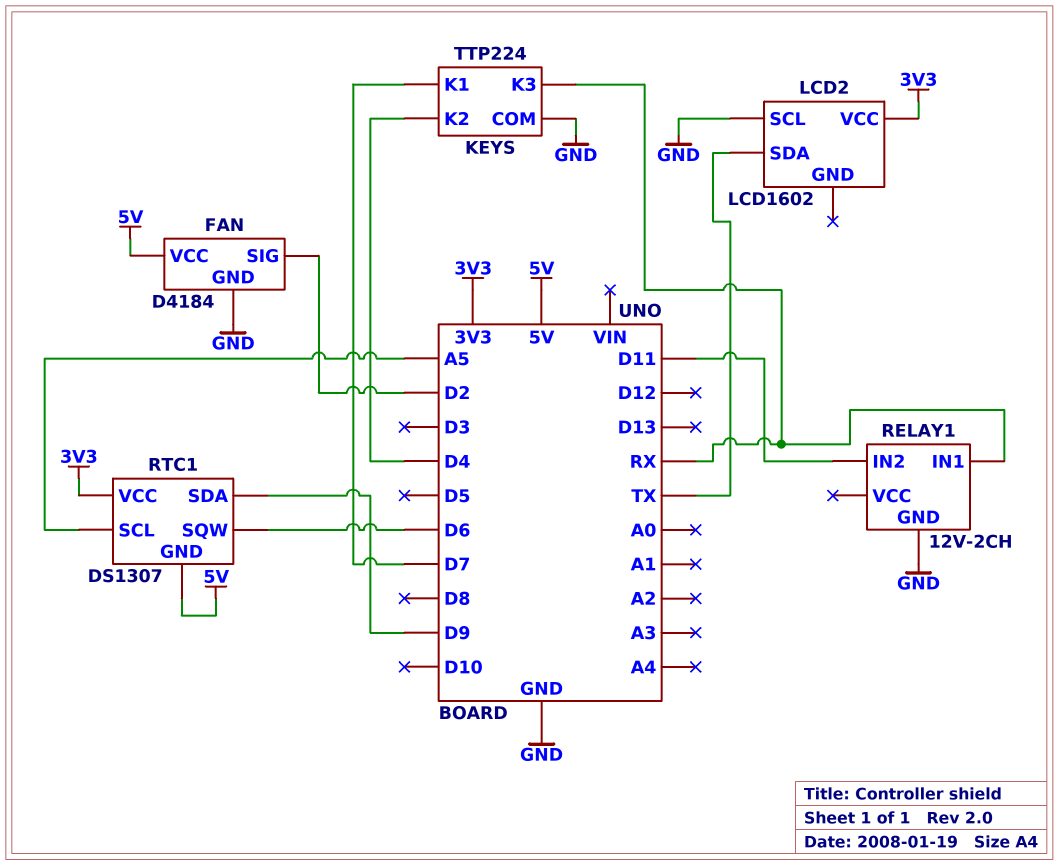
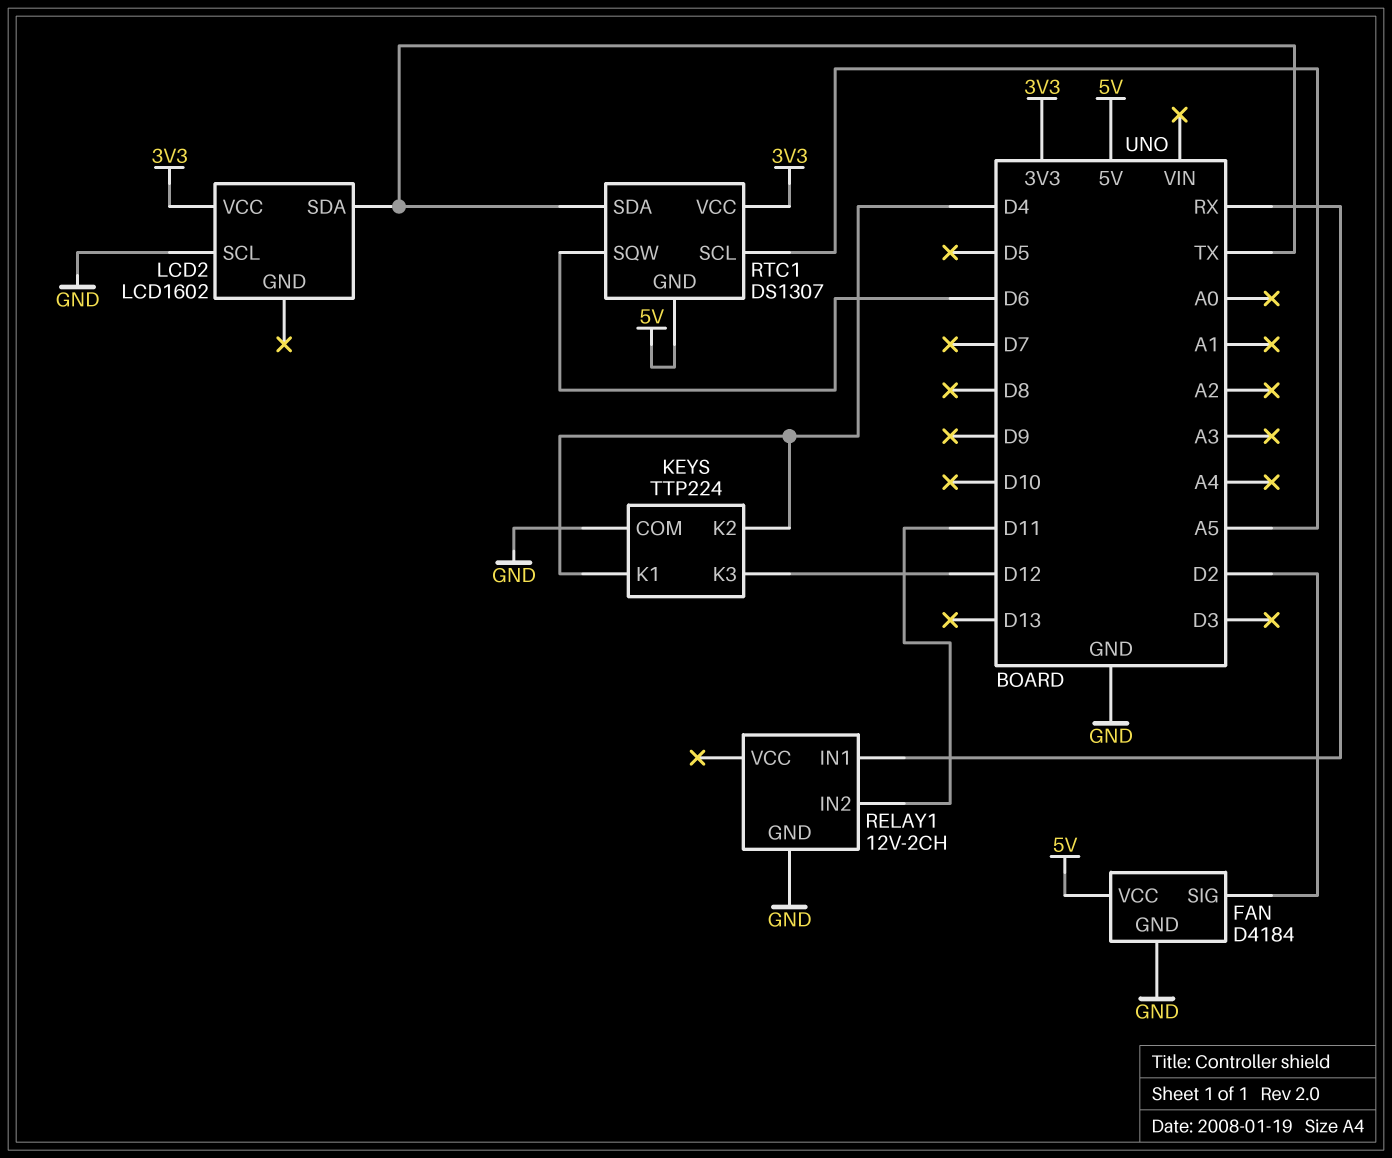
KEYS pin K1: D7 -> D4
KEYS pin K3: RX -> D12
RTC1 pin SDA: D9 -> TX

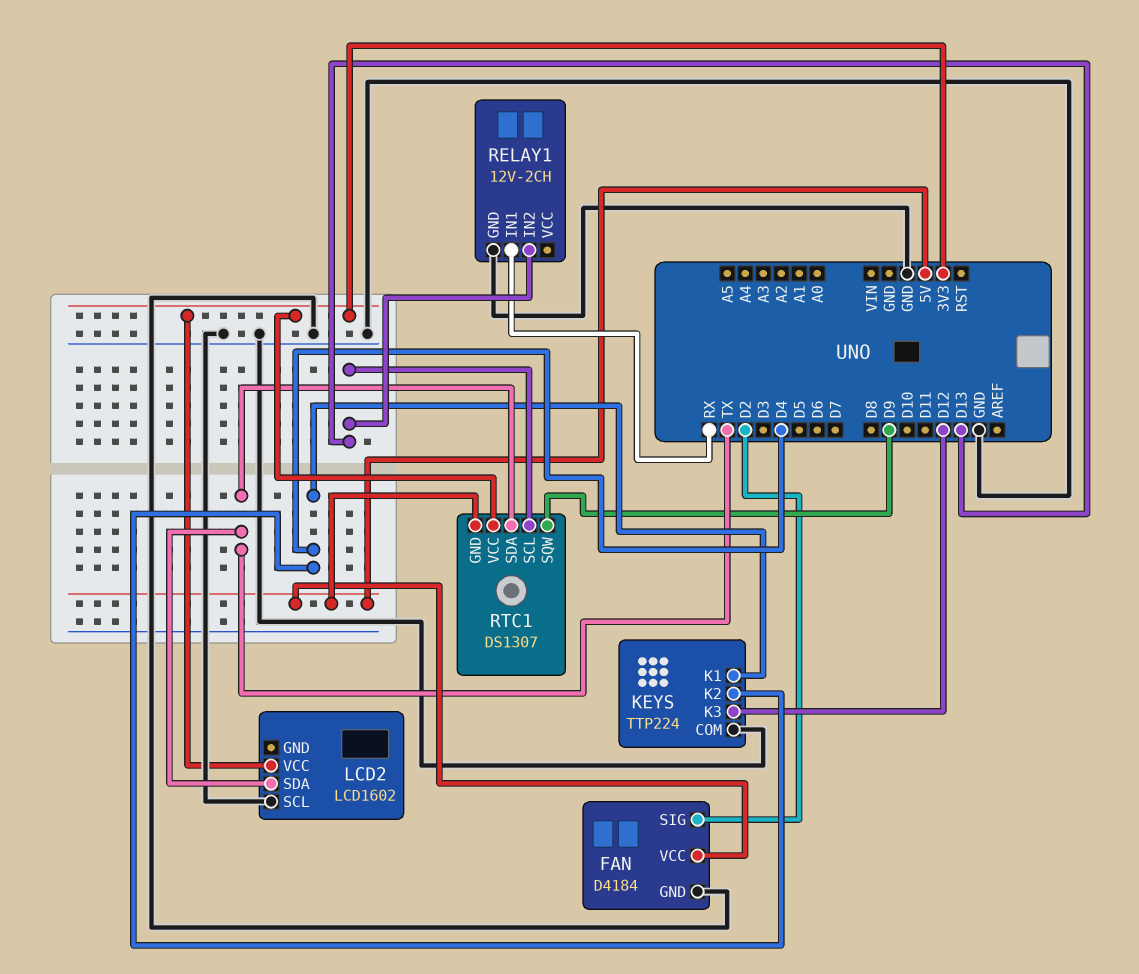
RELAY1 pin IN2: D11 -> D13
RTC1 pin SCL: A5 -> D13
RTC1 pin SQW: D6 -> D9

